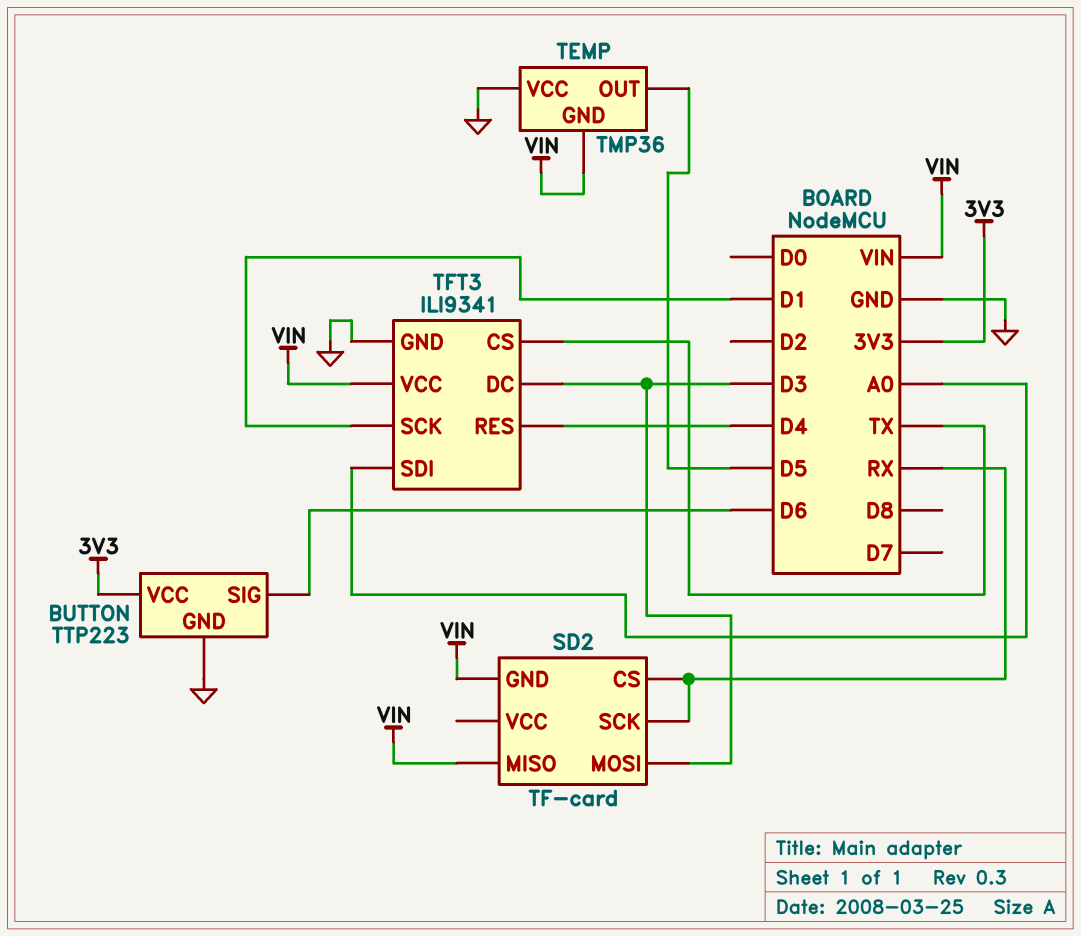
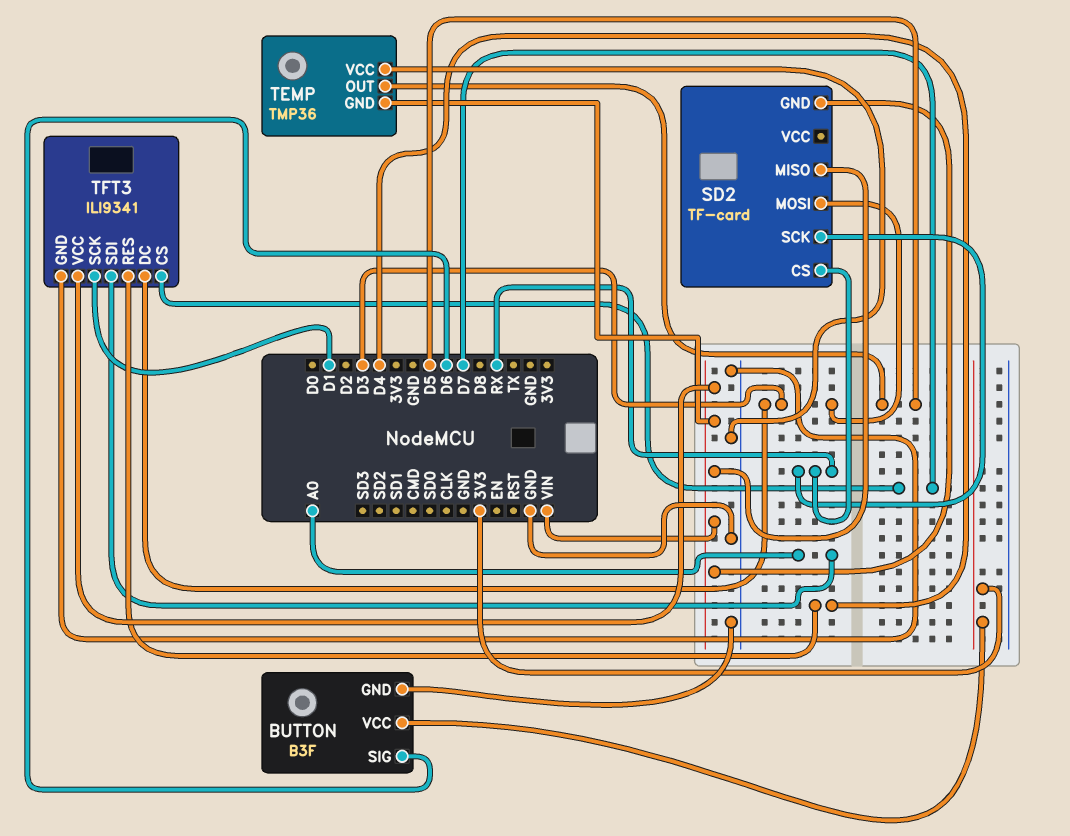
BUTTON: TTP223 -> B3F
TFT3 pin CS: TX -> D7

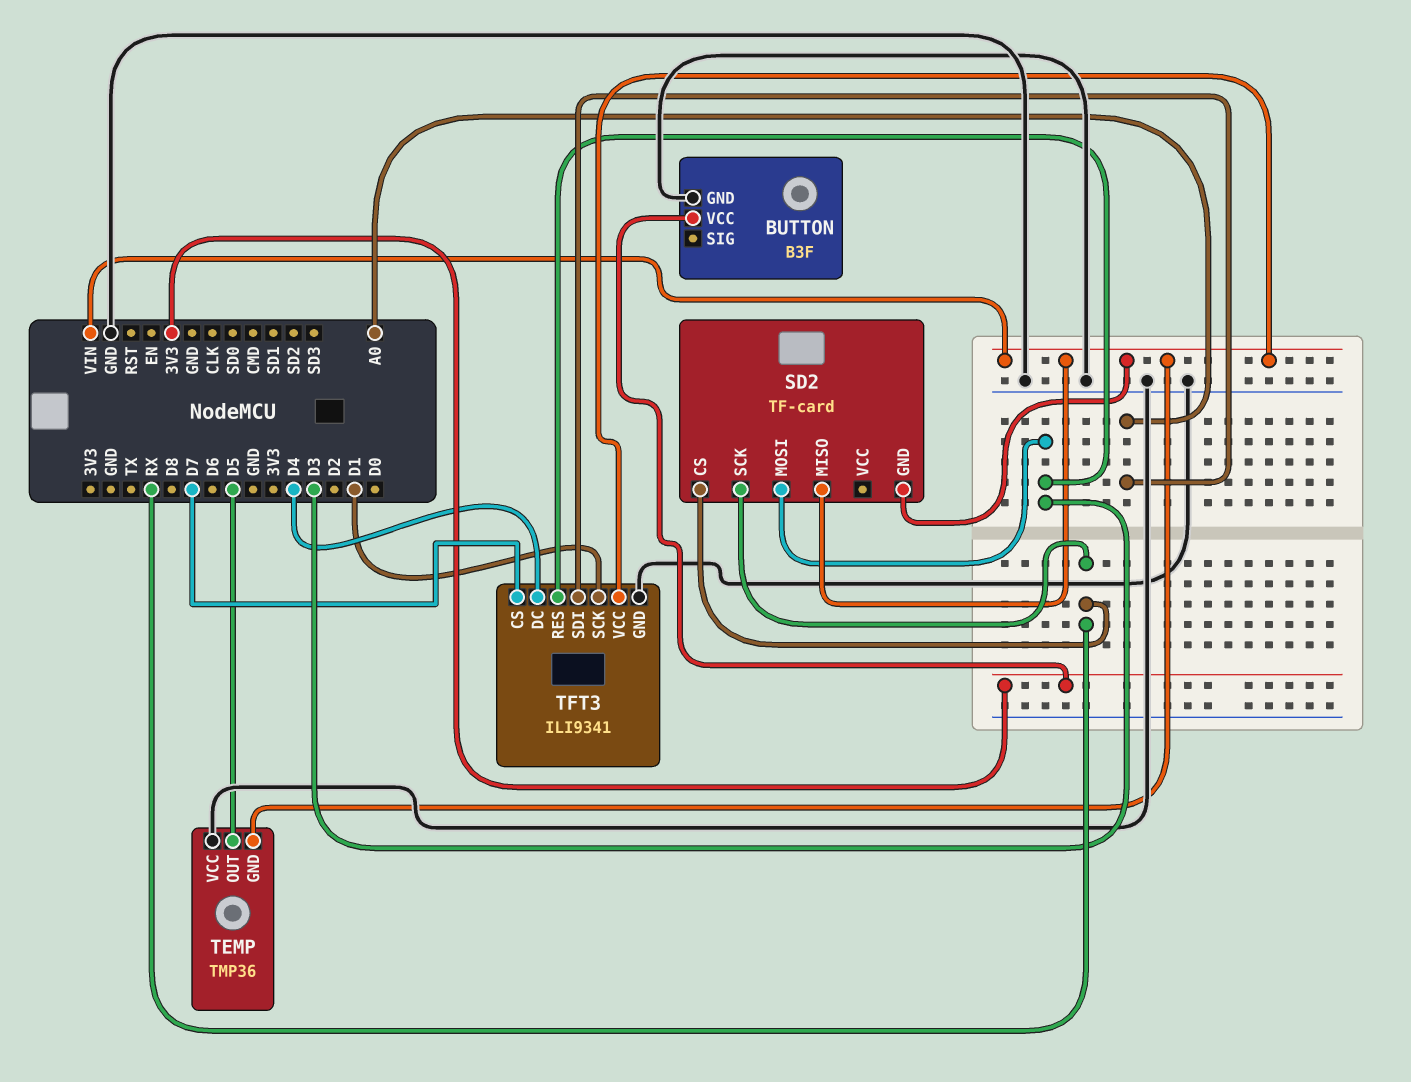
BUTTON pin SIG: D6 -> none
TFT3 pin DC: D3 -> D4
TFT3 pin RES: D4 -> D3

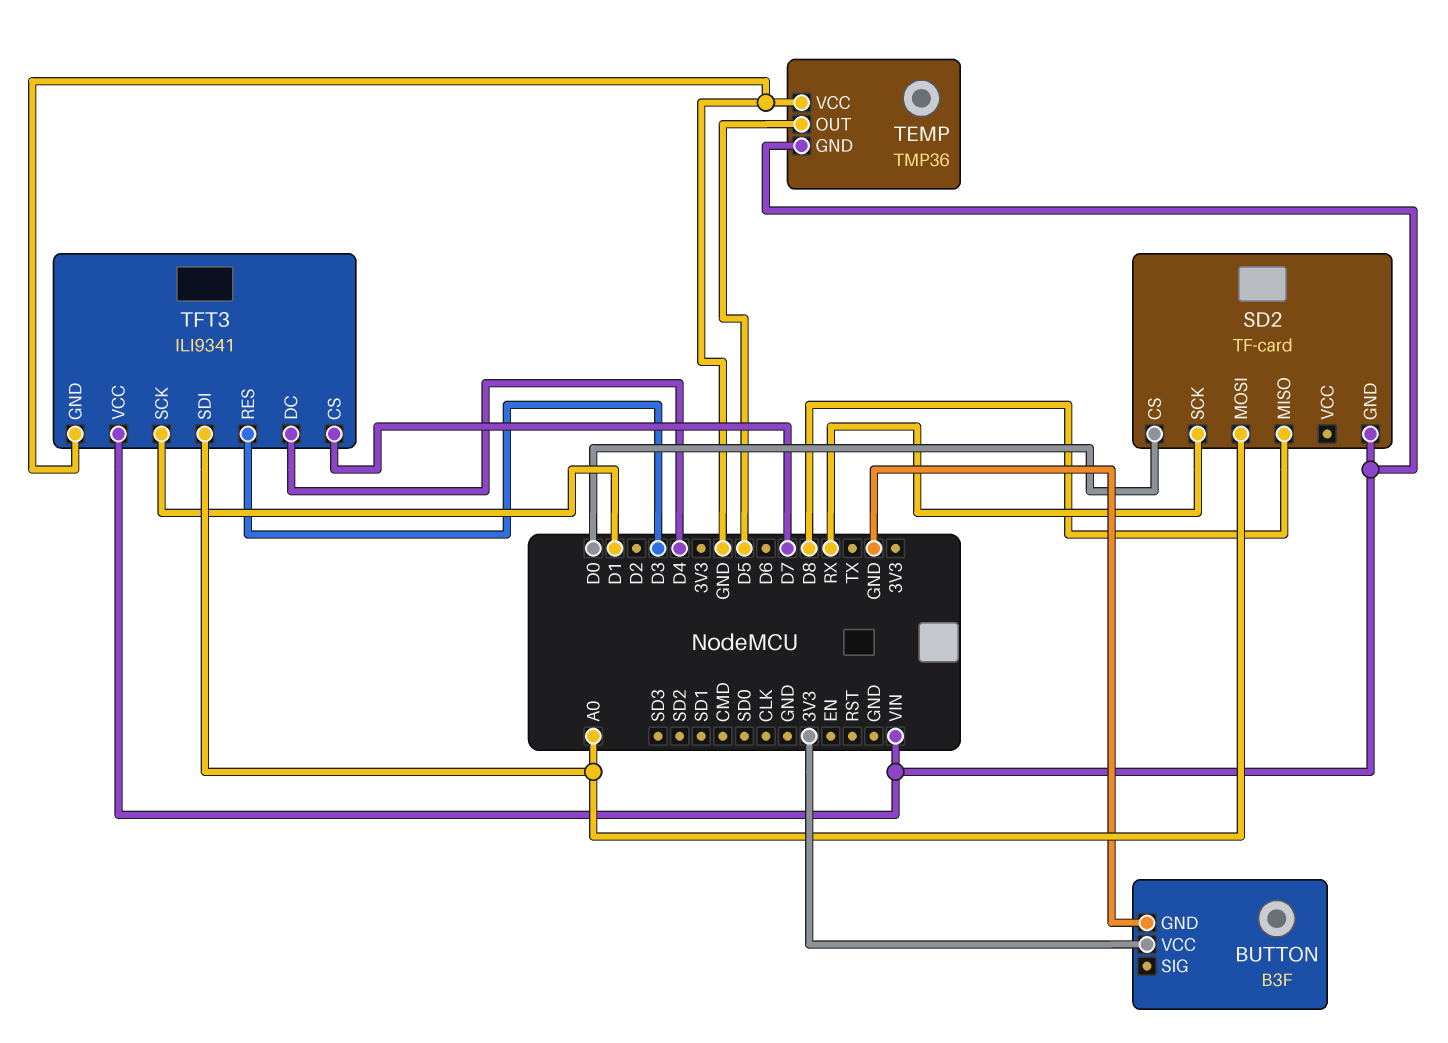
SD2 pin CS: RX -> D0
SD2 pin MISO: VIN -> D8
SD2 pin MOSI: D3 -> A0

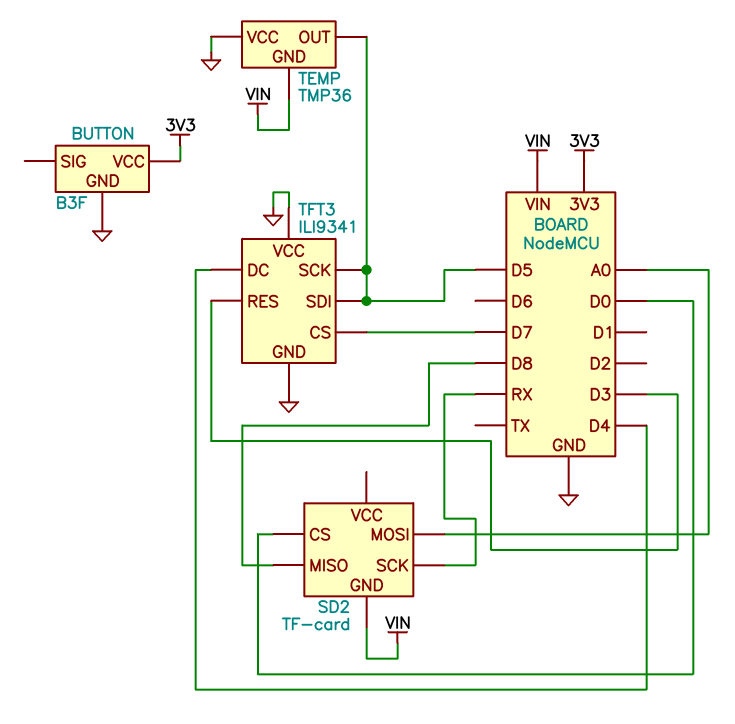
TFT3 pin SCK: D1 -> D5
TFT3 pin SDI: A0 -> D5
TFT3 pin VCC: VIN -> GND

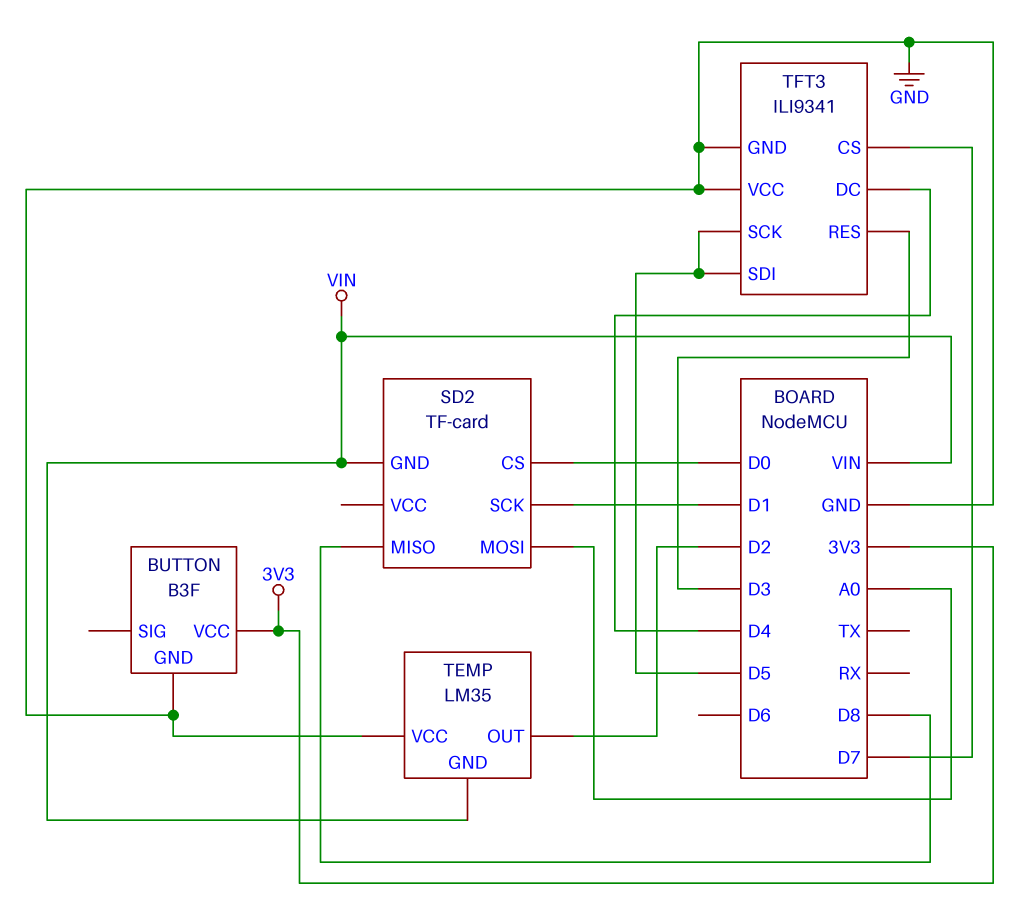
SD2 pin SCK: RX -> D1
TEMP: TMP36 -> LM35
TEMP pin OUT: D5 -> D2

